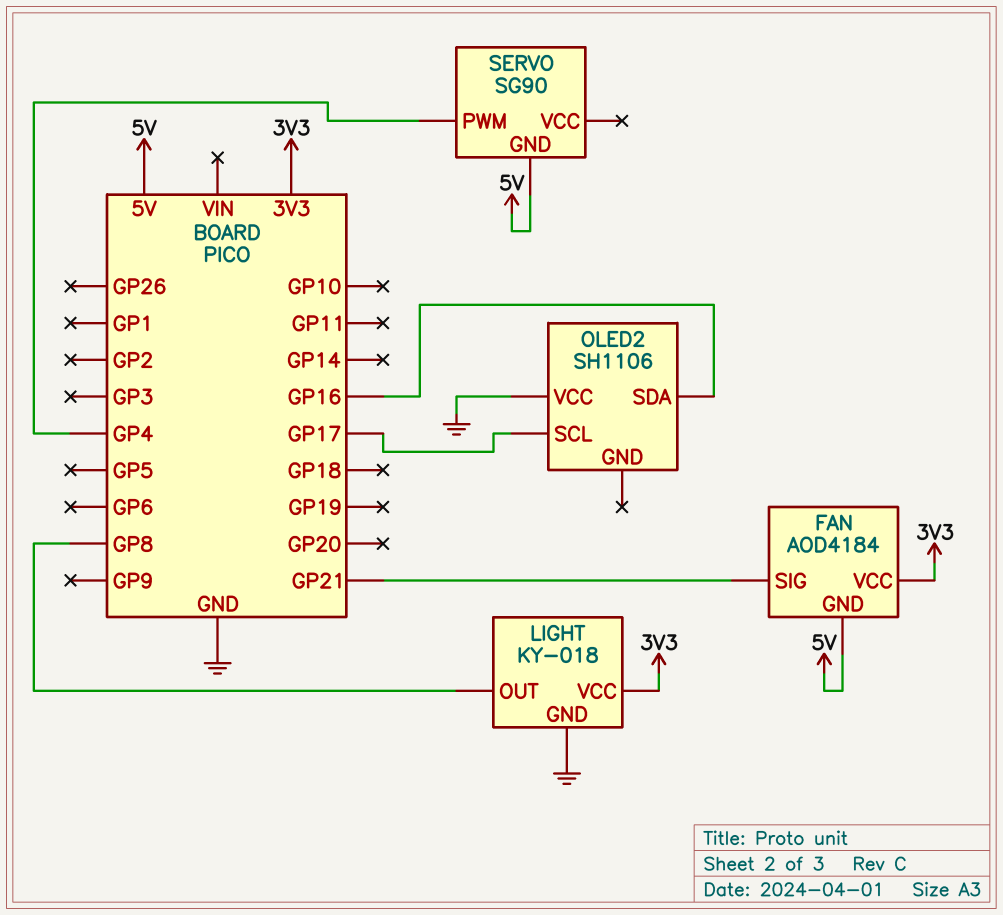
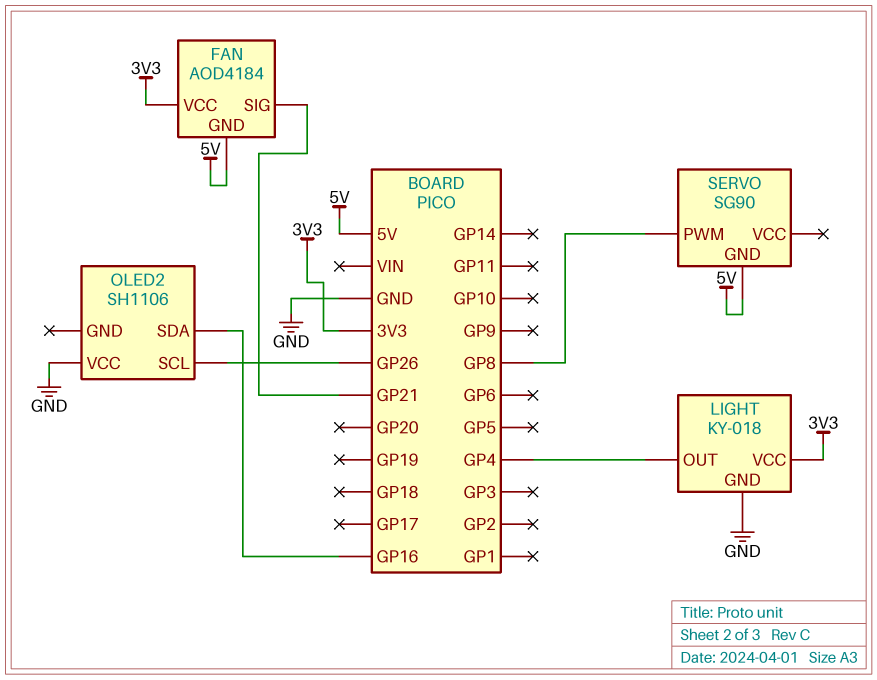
LIGHT pin OUT: GP8 -> GP4
OLED2 pin SCL: GP17 -> GP26
SERVO pin PWM: GP4 -> GP8

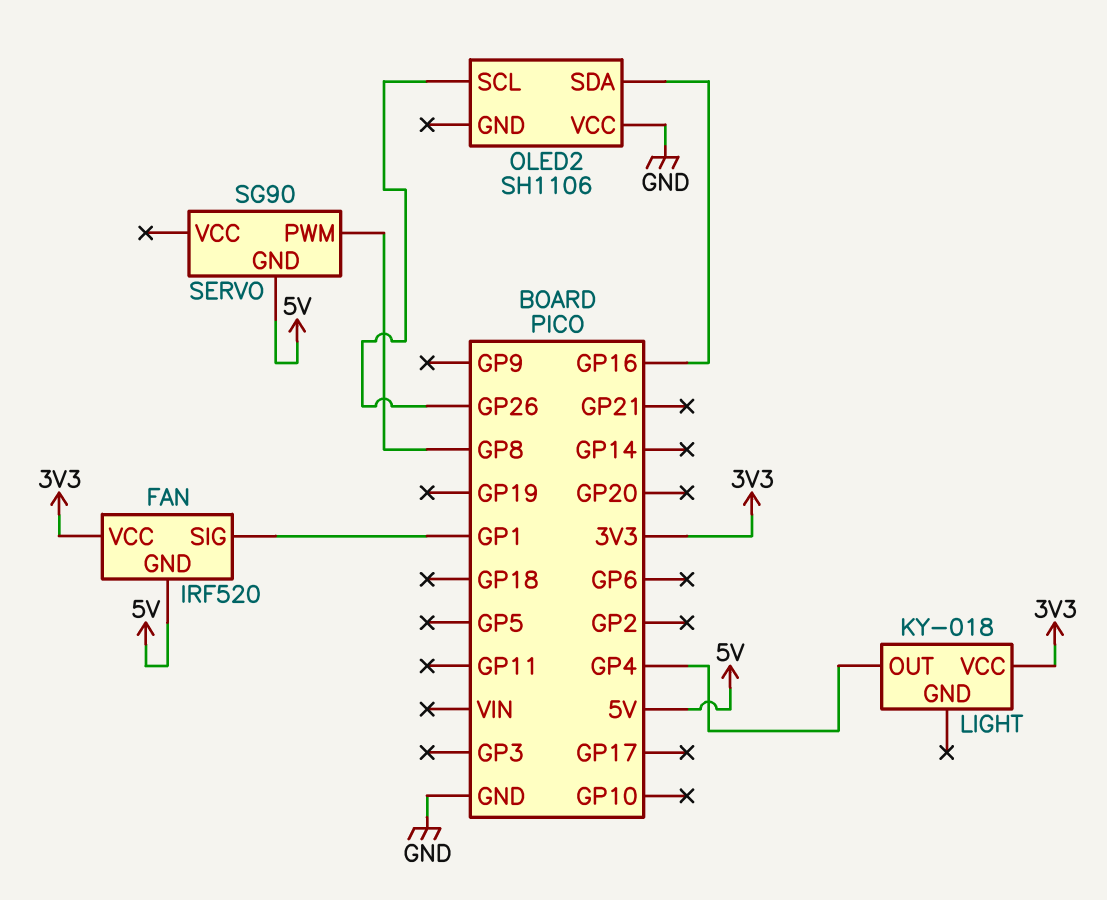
FAN: AOD4184 -> IRF520
FAN pin SIG: GP21 -> GP1
LIGHT pin GND: GND -> none

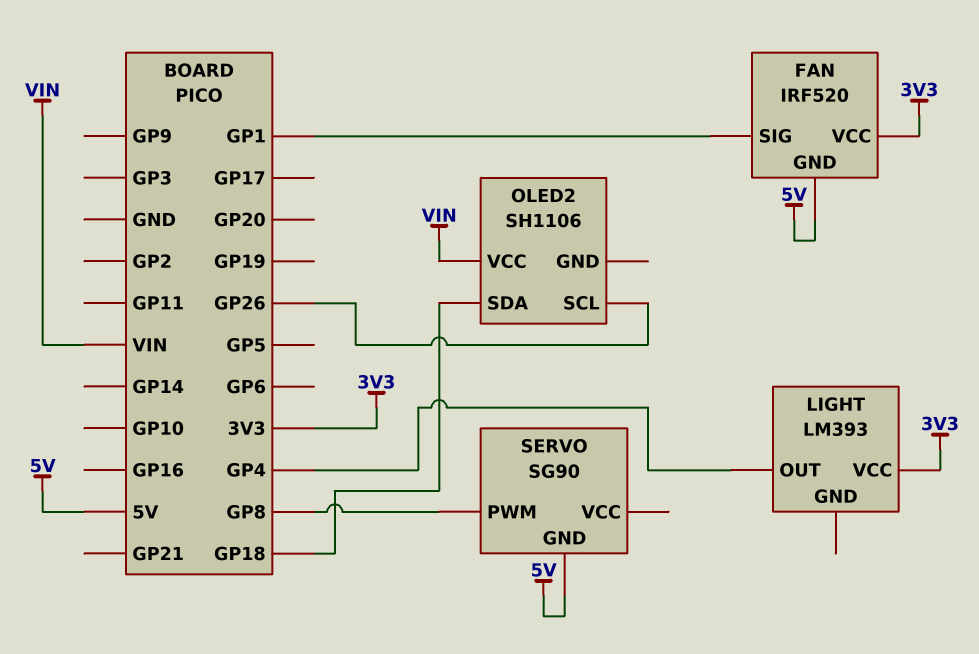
LIGHT: KY-018 -> LM393
OLED2 pin SDA: GP16 -> GP18
OLED2 pin VCC: GND -> VIN

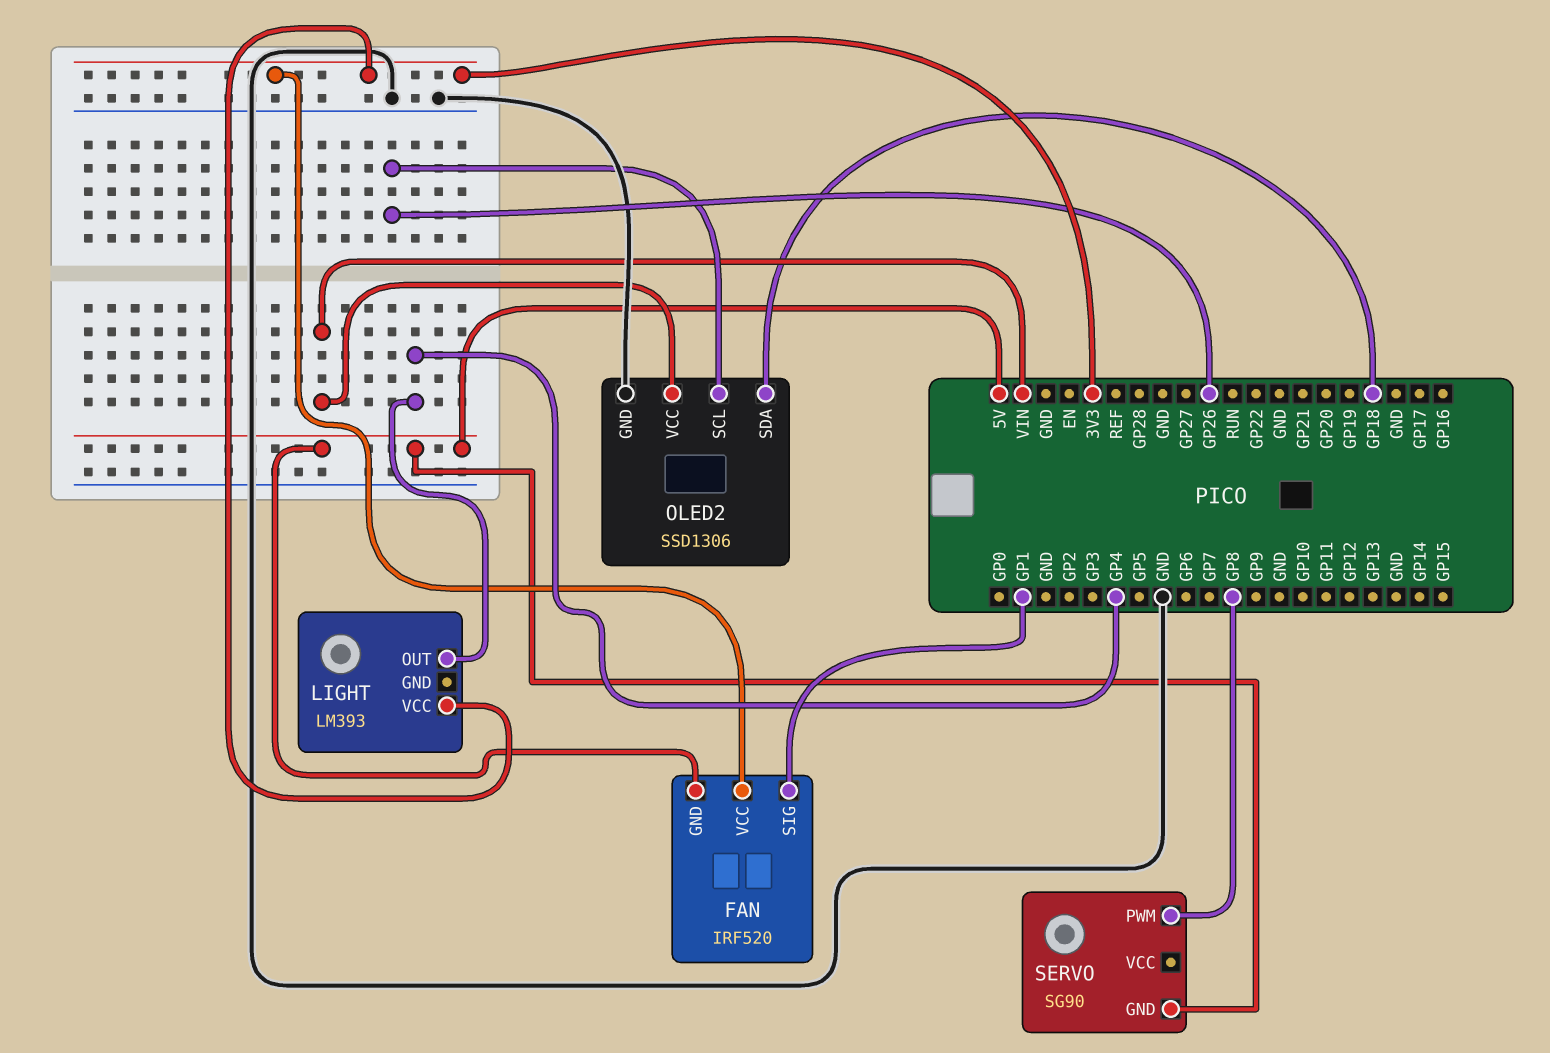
OLED2: SH1106 -> SSD1306
OLED2 pin GND: none -> GND

